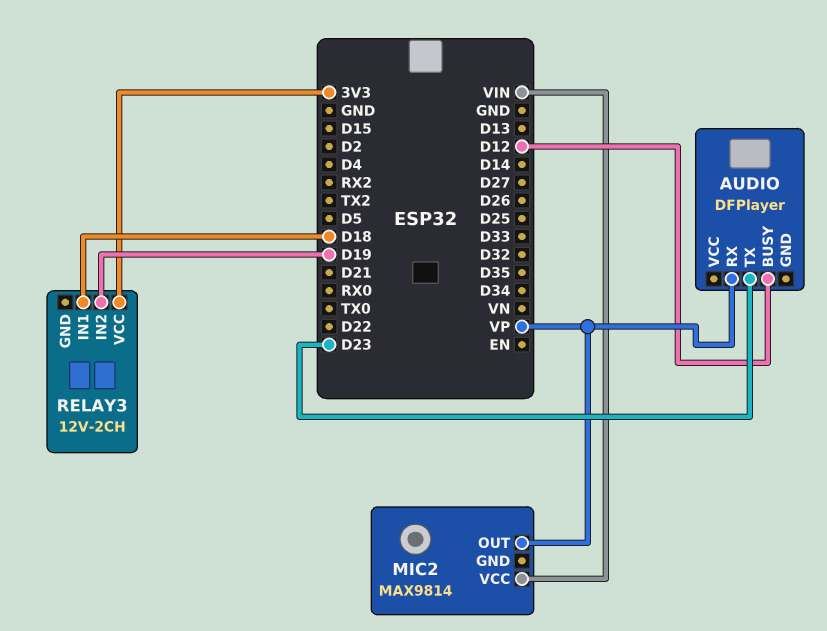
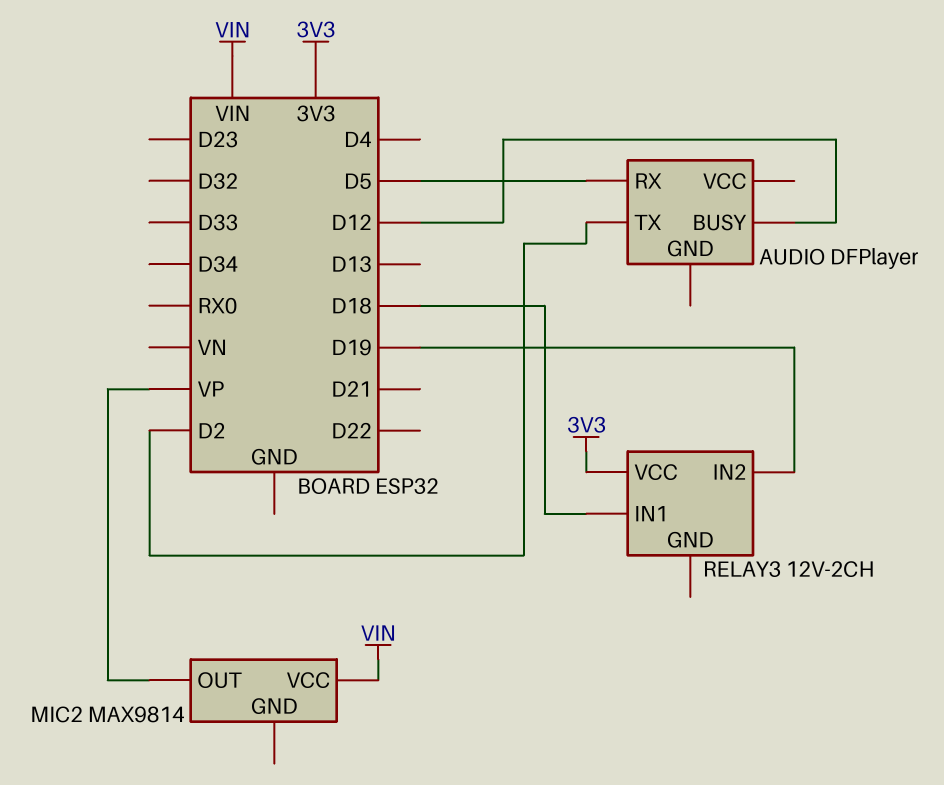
AUDIO pin RX: VP -> D5
AUDIO pin TX: D23 -> D2

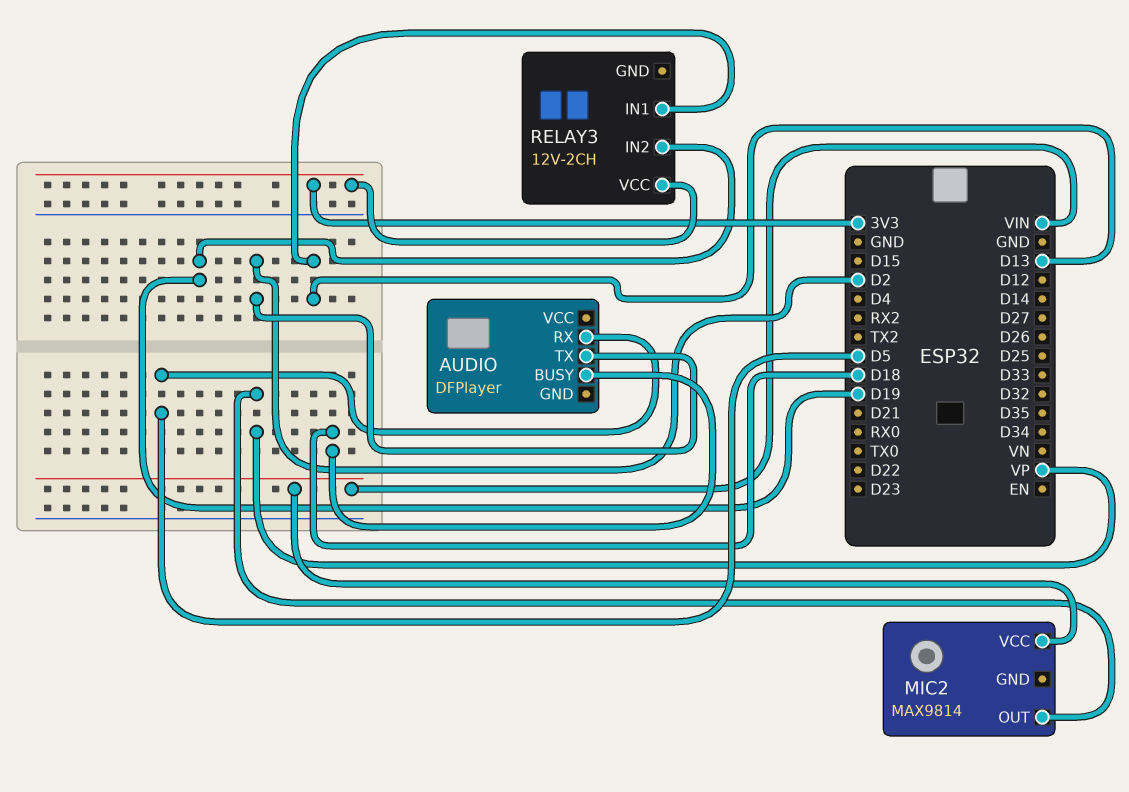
AUDIO pin BUSY: D12 -> D18
RELAY3 pin IN1: D18 -> D13

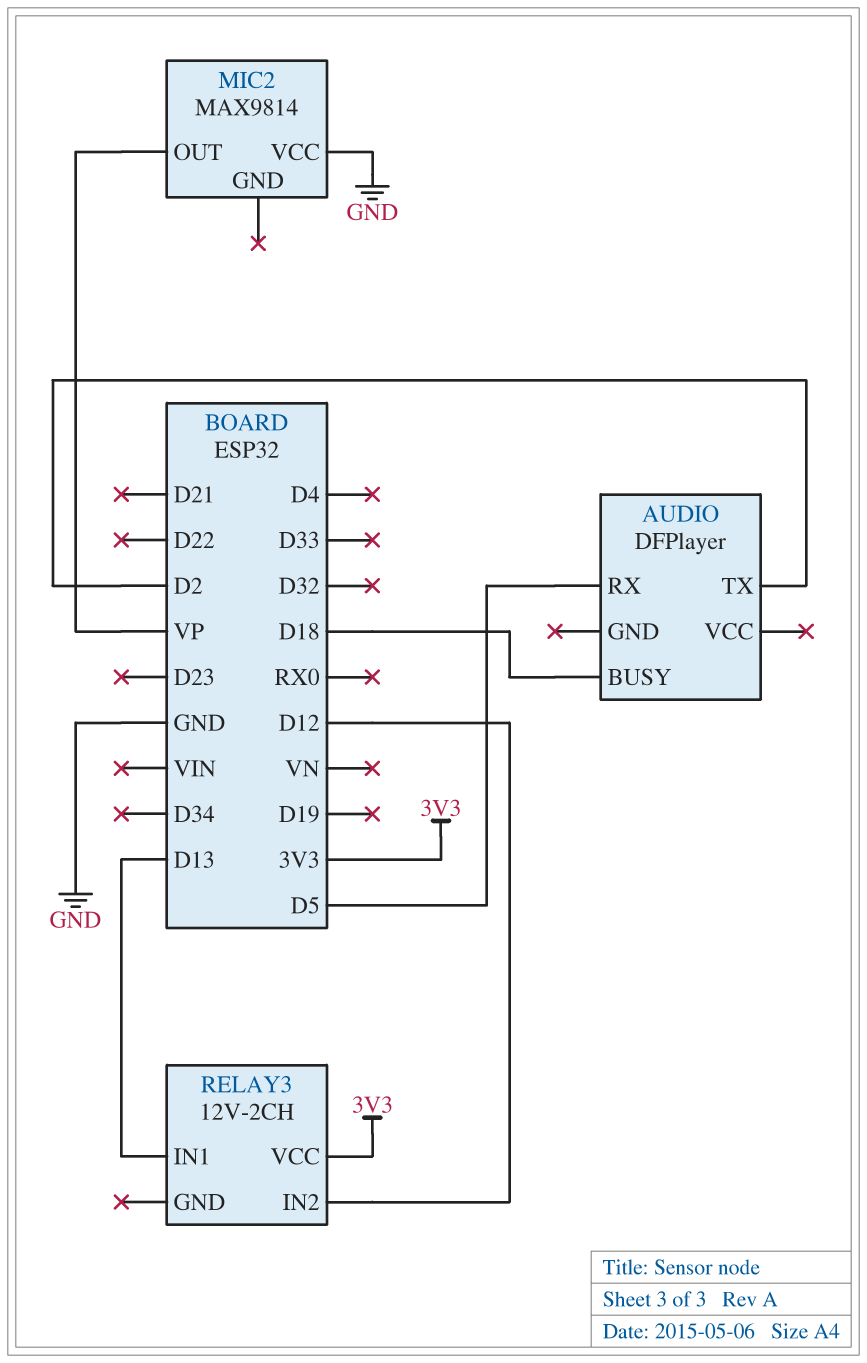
MIC2 pin VCC: VIN -> GND
RELAY3 pin IN2: D19 -> D12

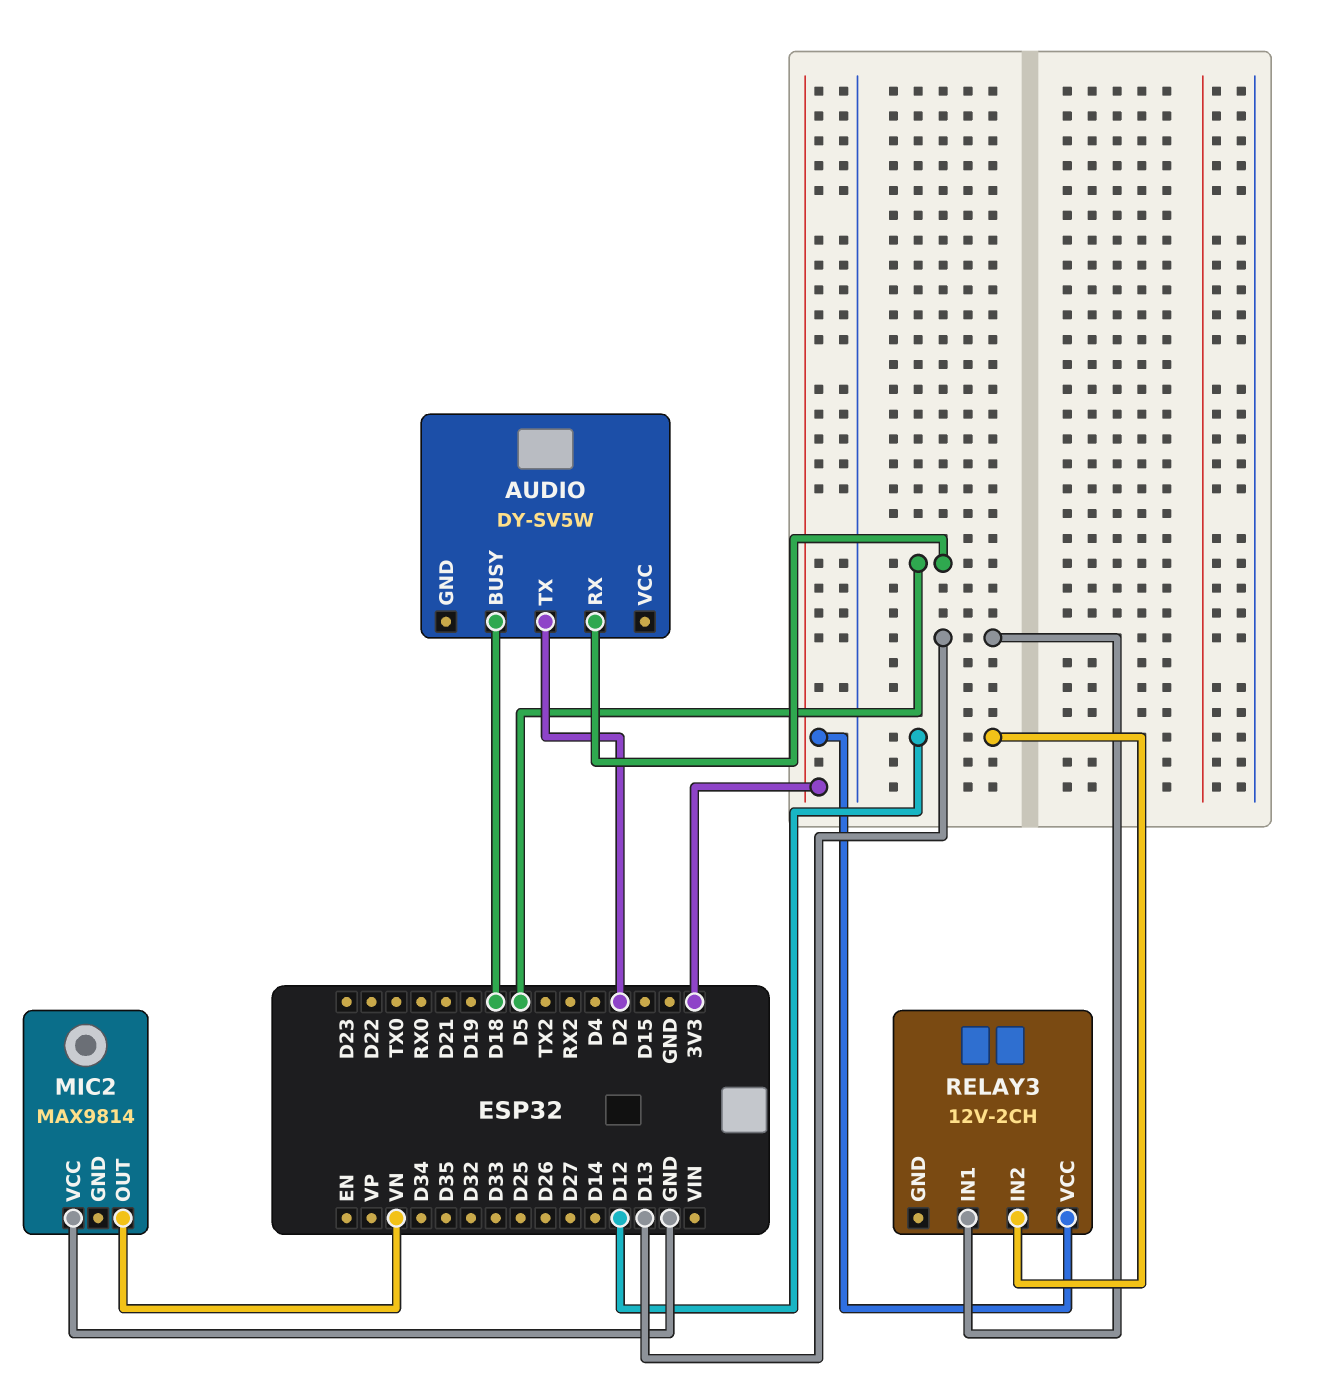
AUDIO: DFPlayer -> DY-SV5W
MIC2 pin OUT: VP -> VN

